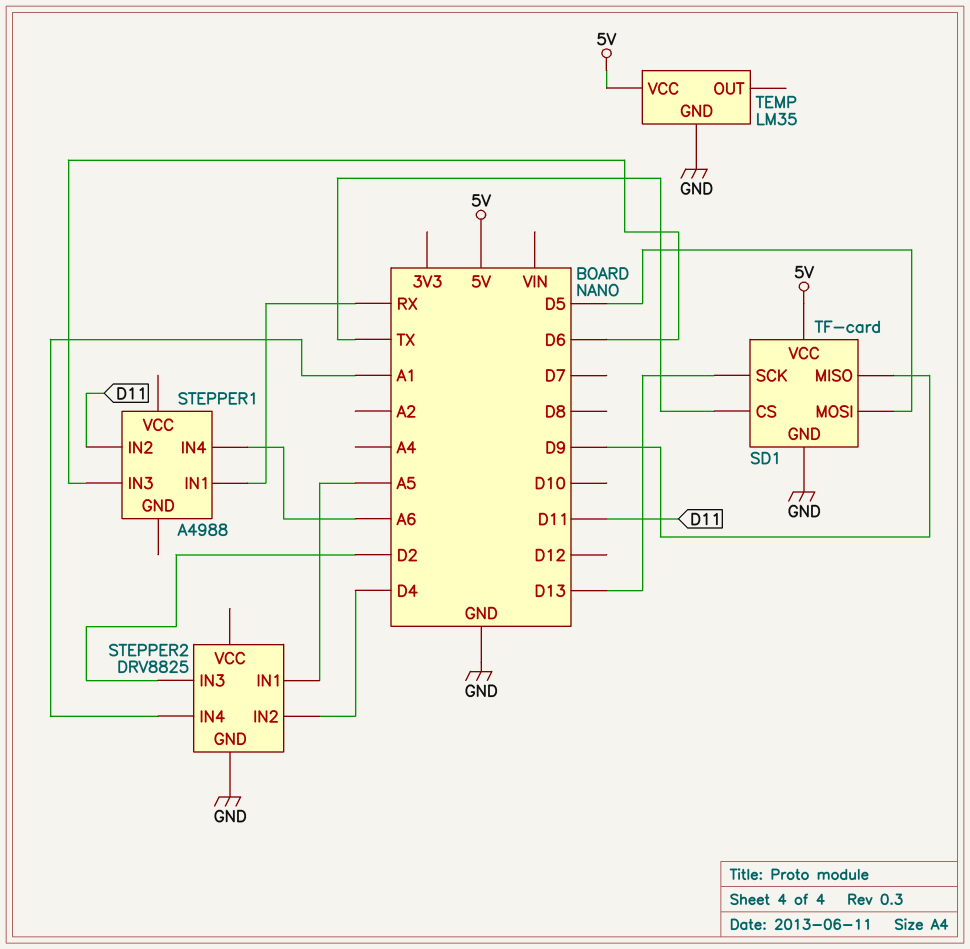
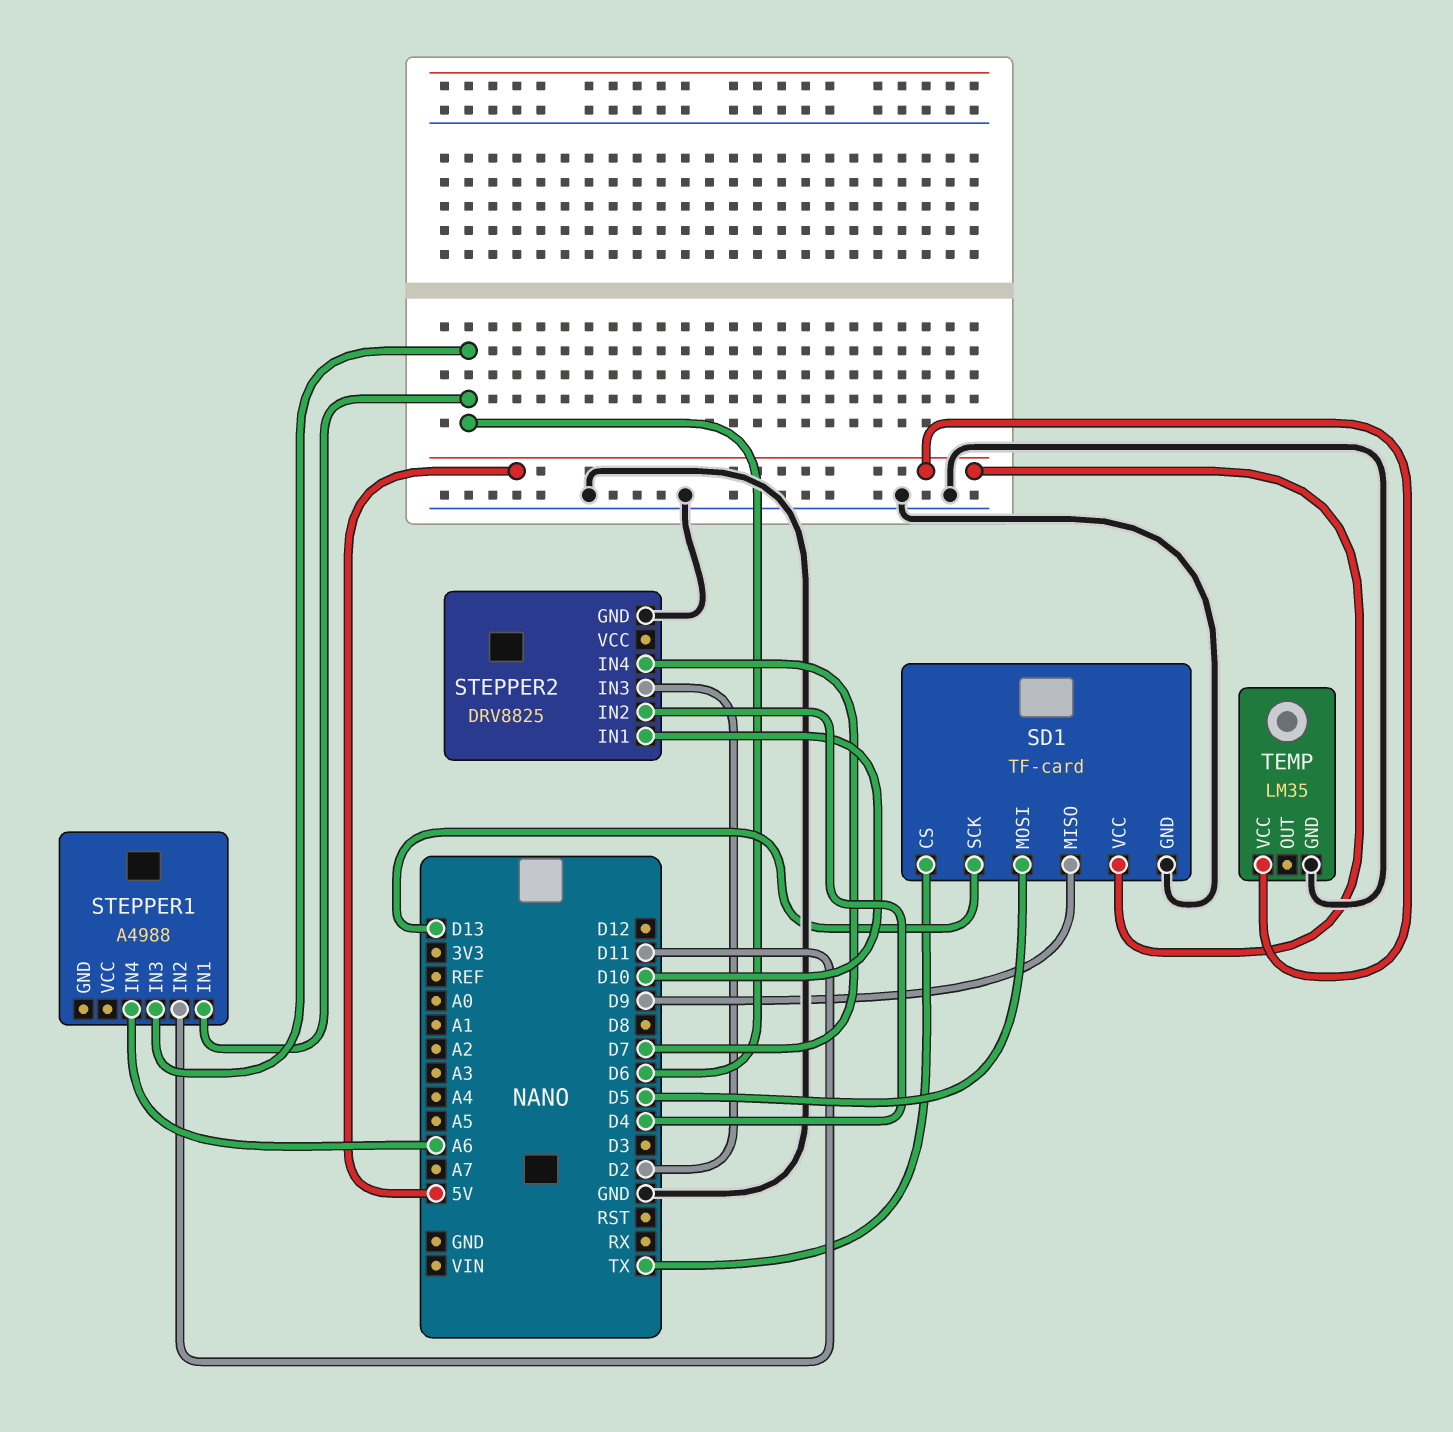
STEPPER1 pin IN1: RX -> D6
STEPPER2 pin IN1: A5 -> D10
STEPPER2 pin IN4: A1 -> D7

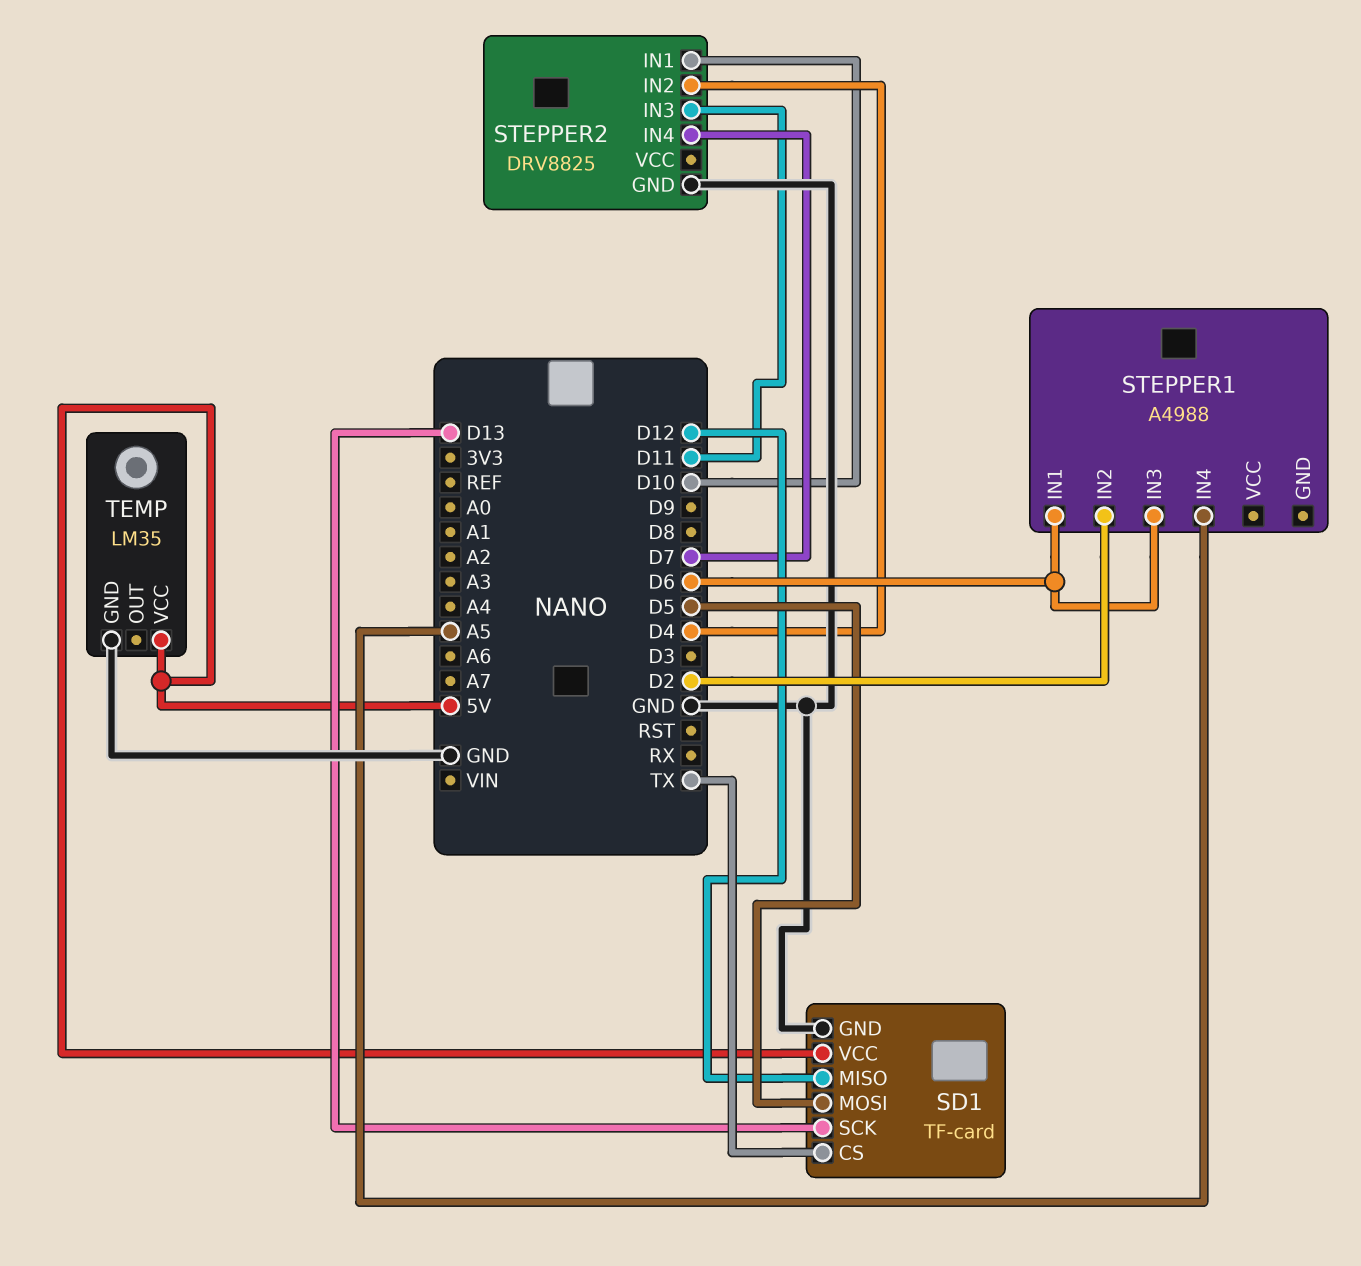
SD1 pin MISO: D9 -> D12
STEPPER1 pin IN2: D11 -> D2
STEPPER1 pin IN4: A6 -> A5
STEPPER2 pin IN3: D2 -> D11

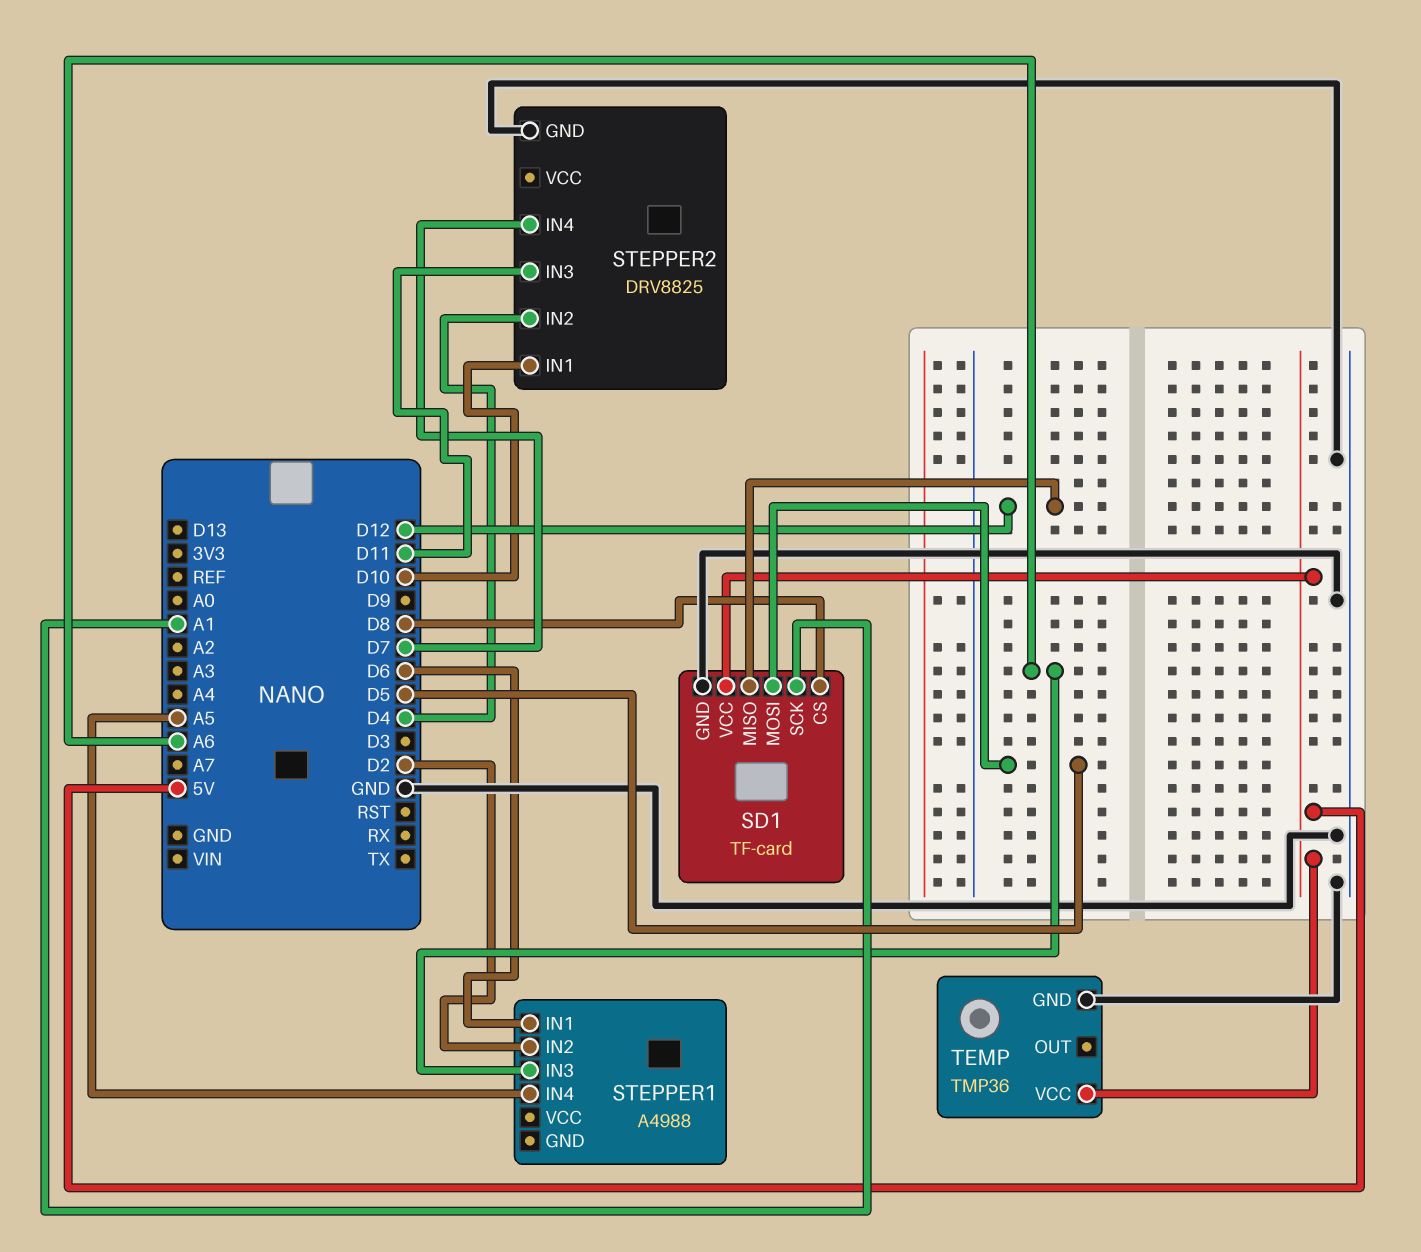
SD1 pin CS: TX -> D8
SD1 pin SCK: D13 -> A1
STEPPER1 pin IN3: D6 -> A6
TEMP: LM35 -> TMP36

